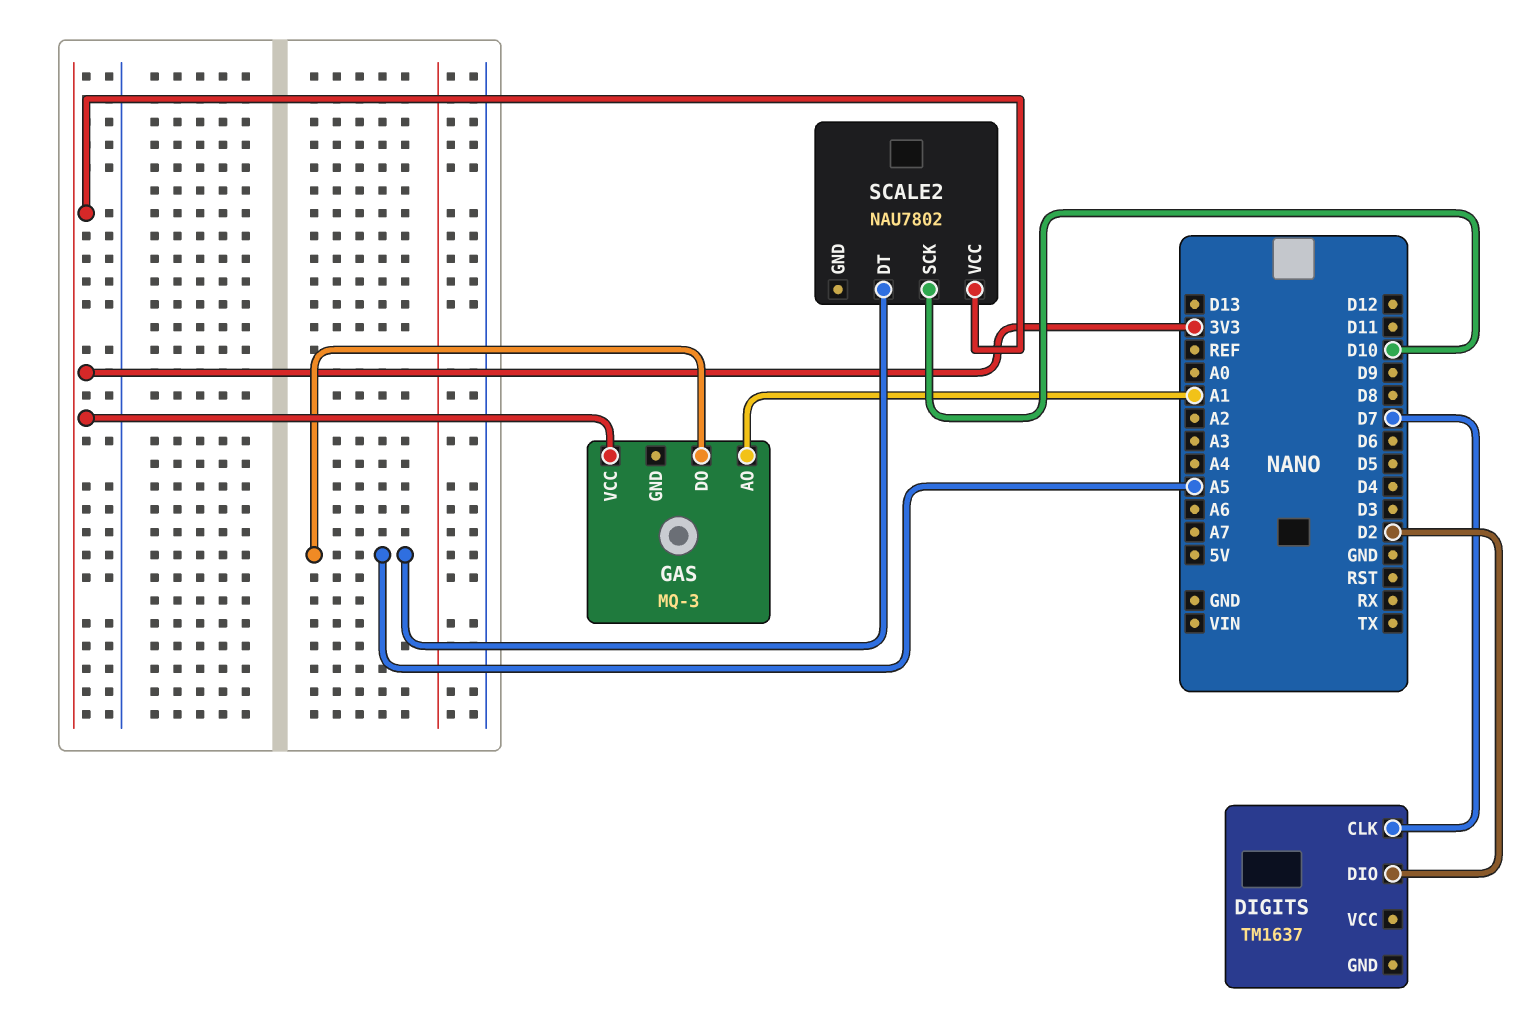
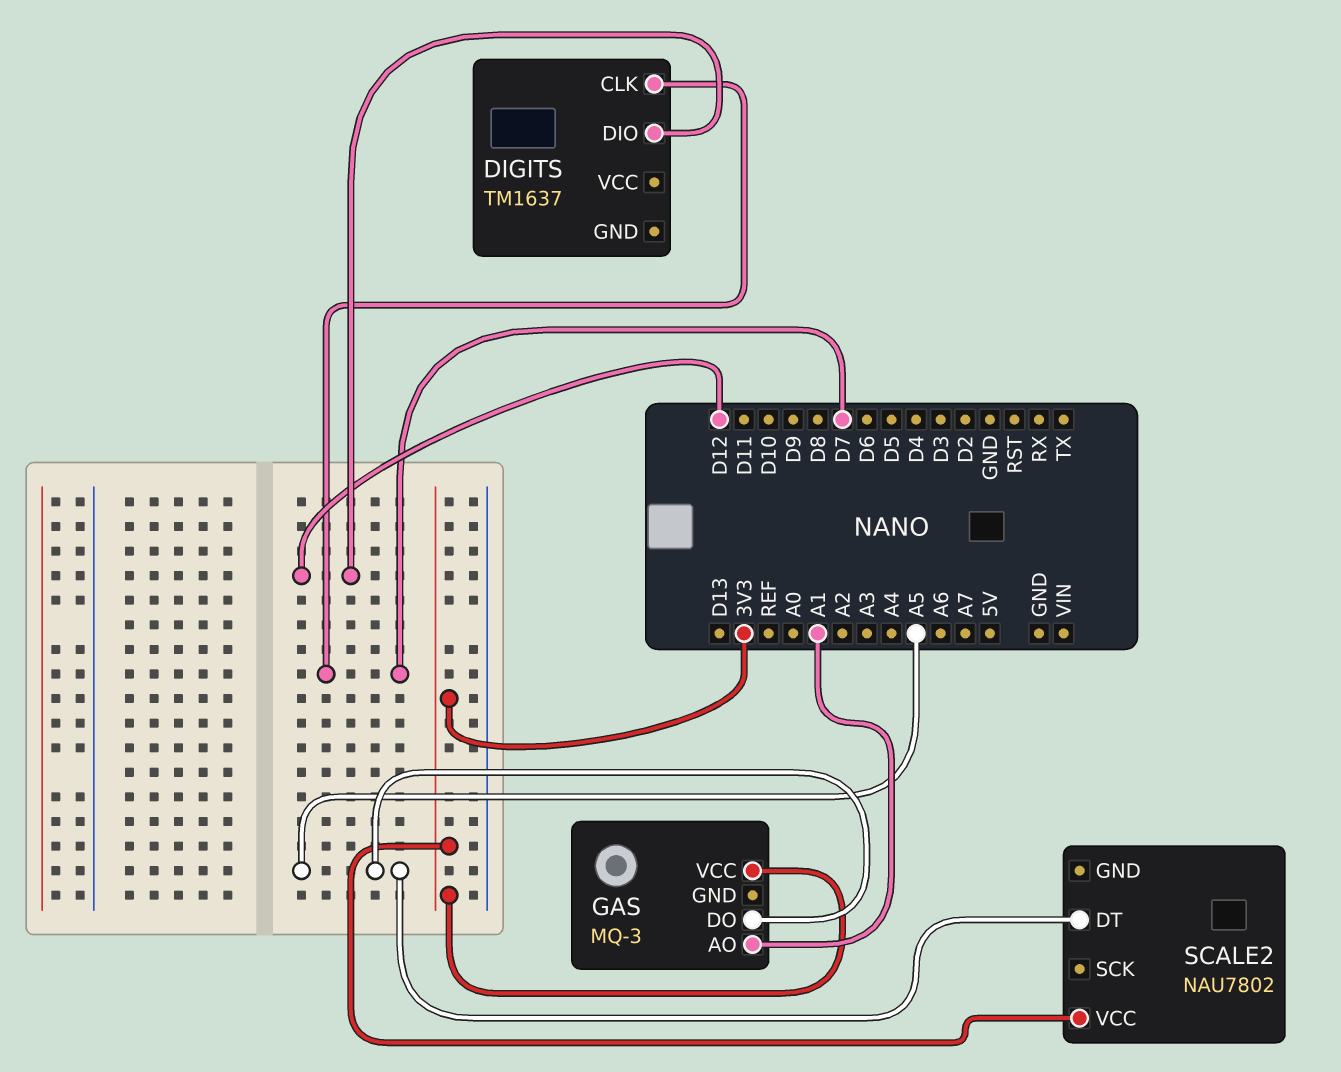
DIGITS pin DIO: D2 -> D12
SCALE2 pin SCK: D10 -> none

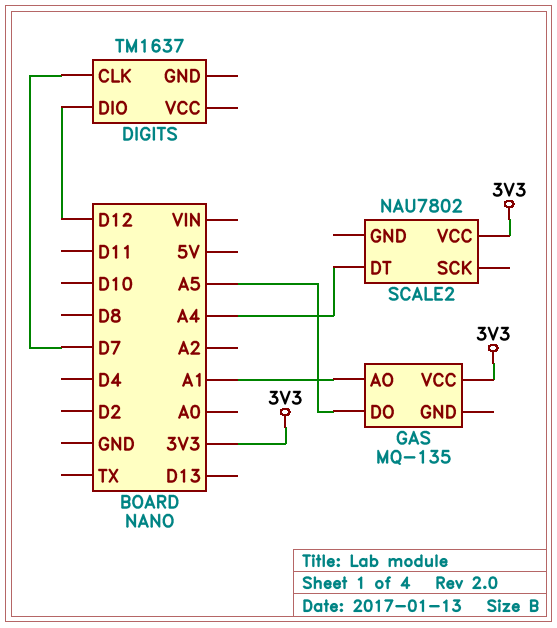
GAS: MQ-3 -> MQ-135
SCALE2 pin DT: A5 -> A4

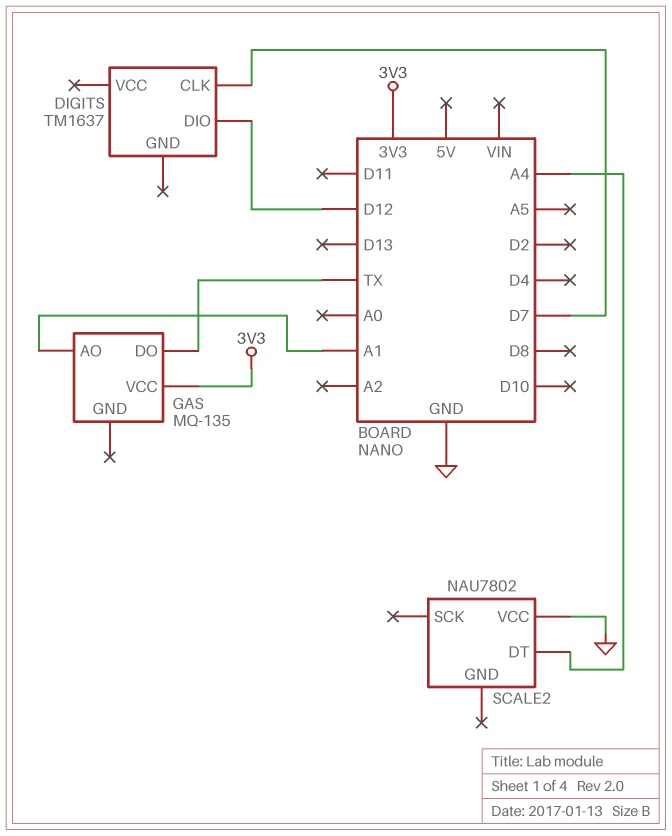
GAS pin DO: A5 -> TX
SCALE2 pin VCC: 3V3 -> GND

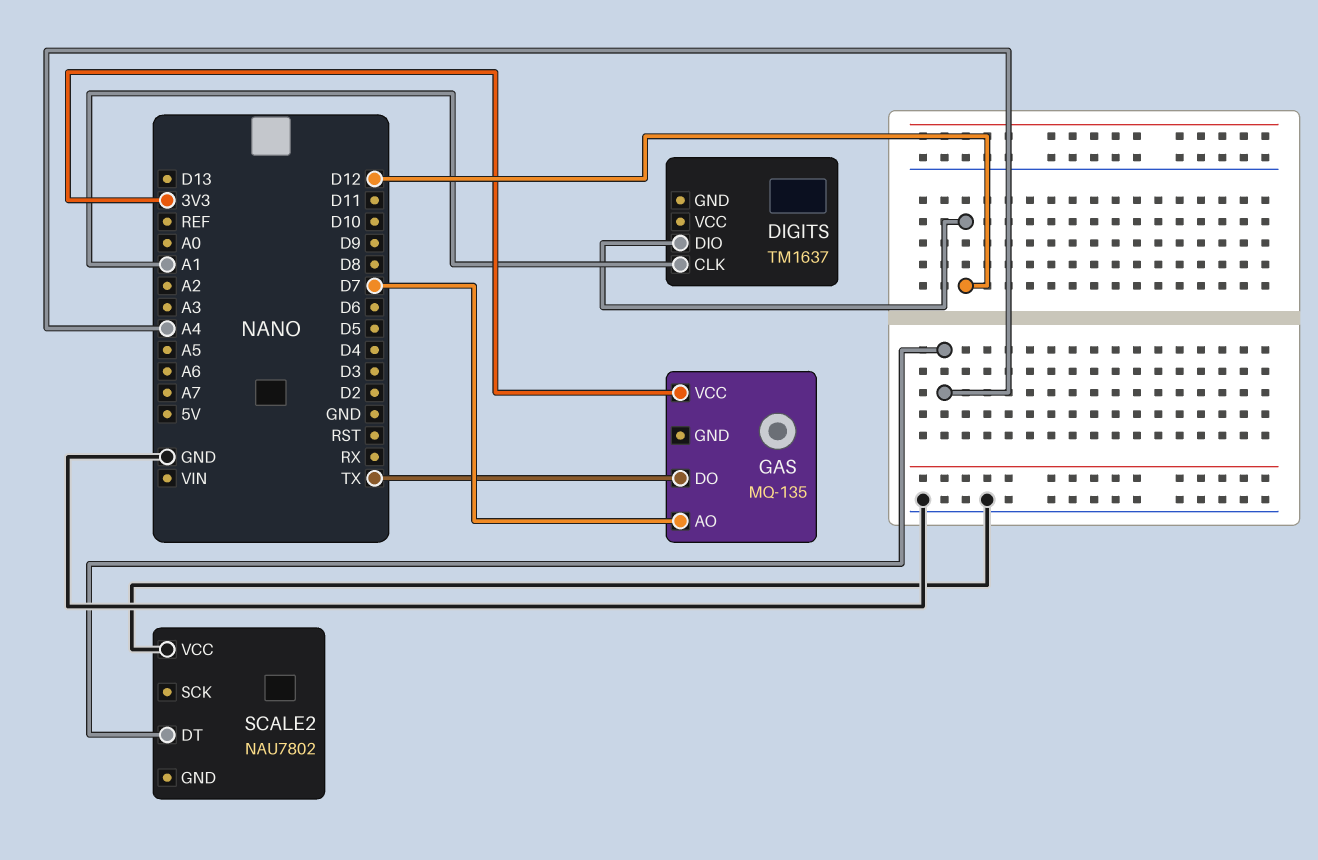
DIGITS pin CLK: D7 -> A1
GAS pin AO: A1 -> D7

